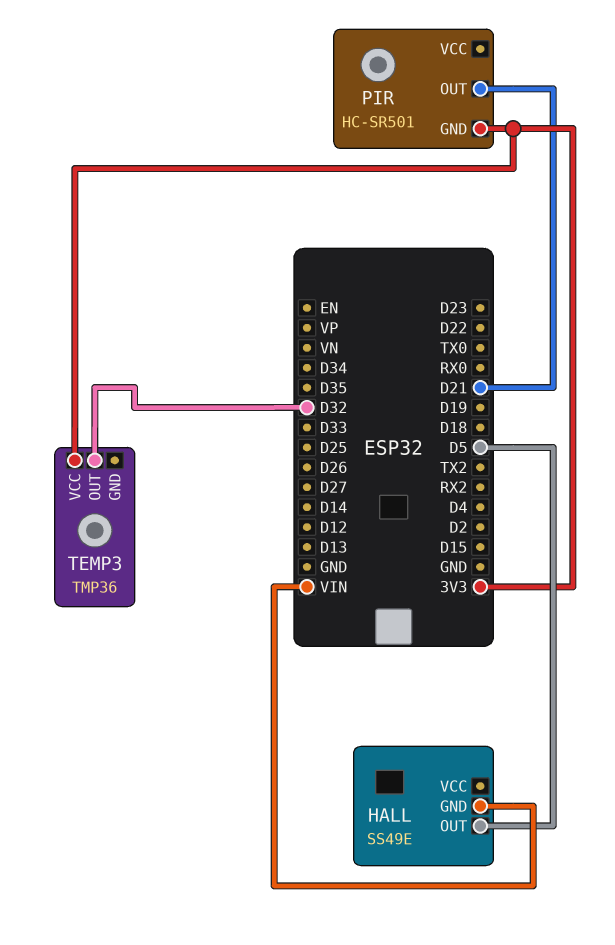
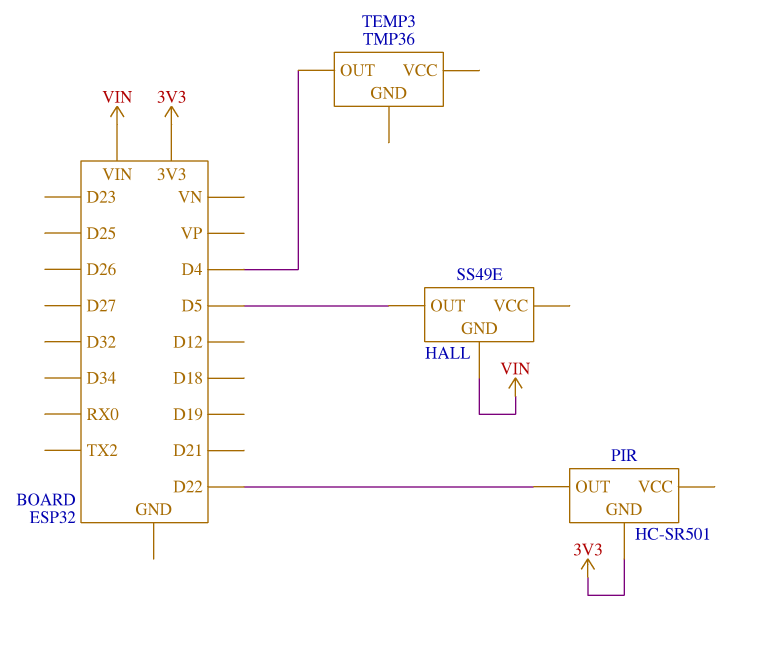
PIR pin OUT: D21 -> D22
TEMP3 pin OUT: D32 -> D4
TEMP3 pin VCC: 3V3 -> none

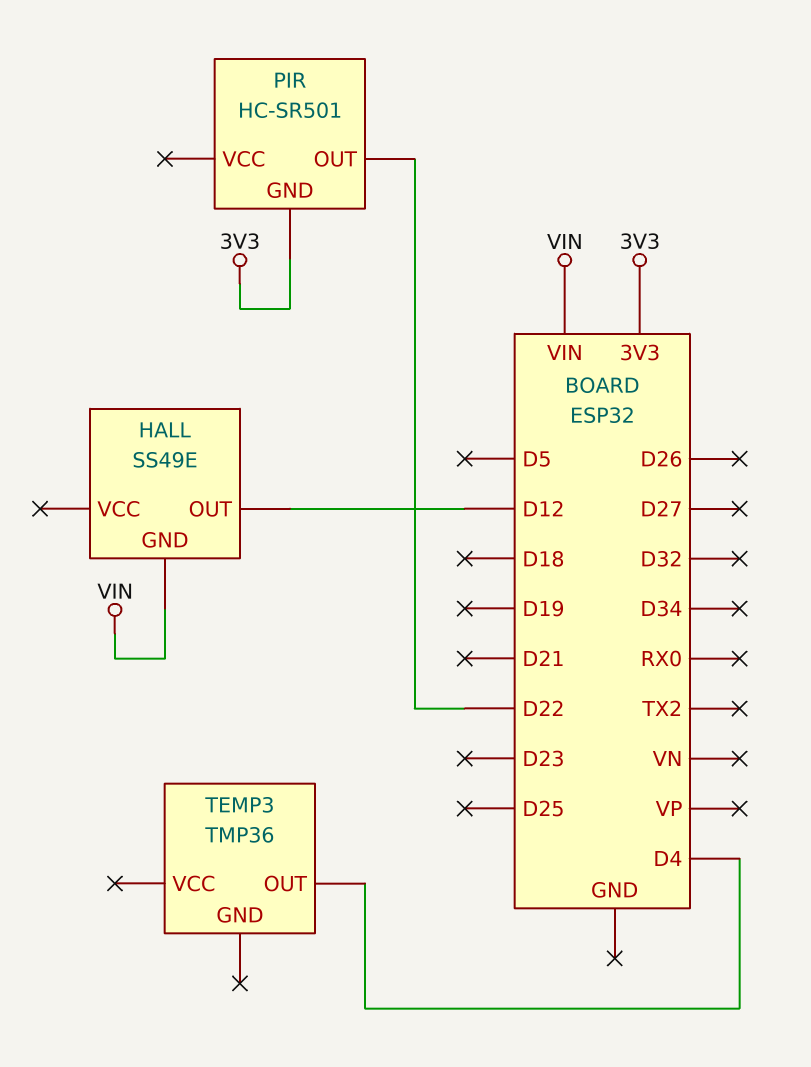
HALL pin OUT: D5 -> D12

